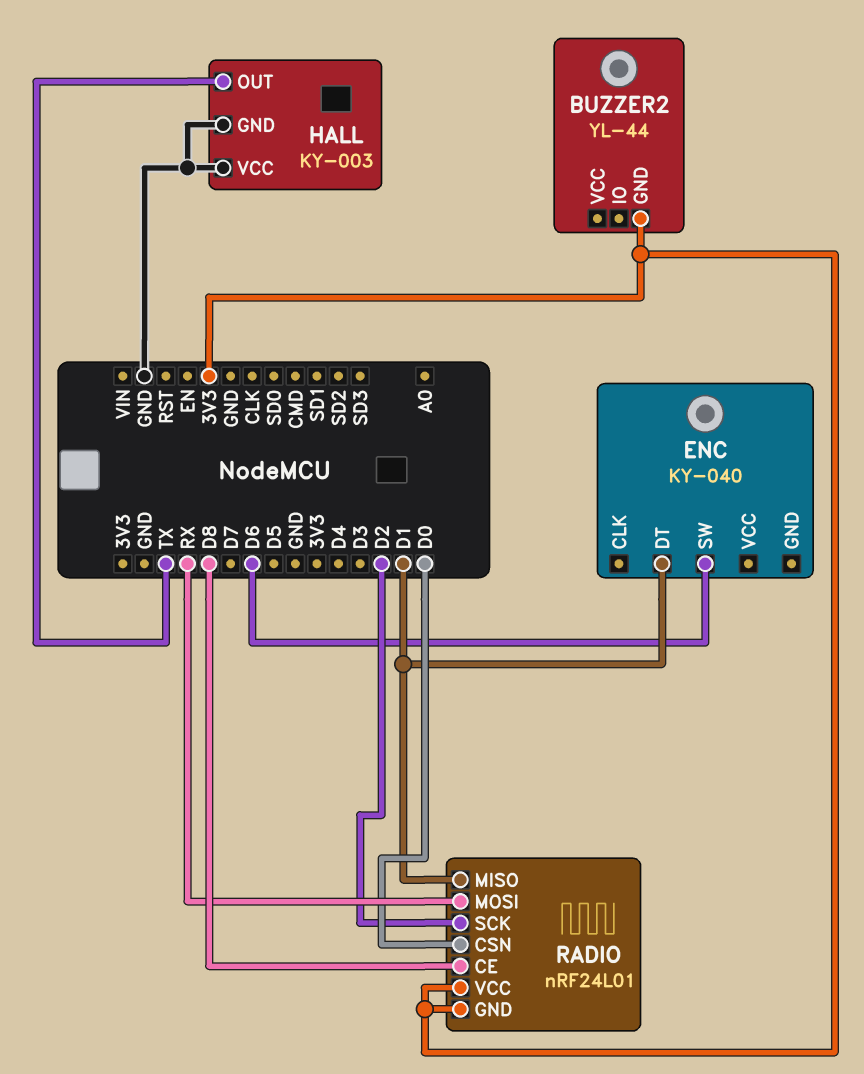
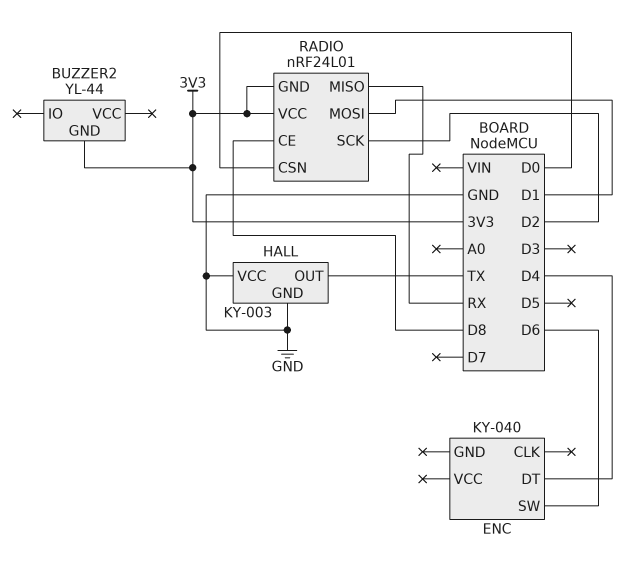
ENC pin DT: D1 -> D4
RADIO pin MISO: D1 -> RX
RADIO pin MOSI: RX -> D1

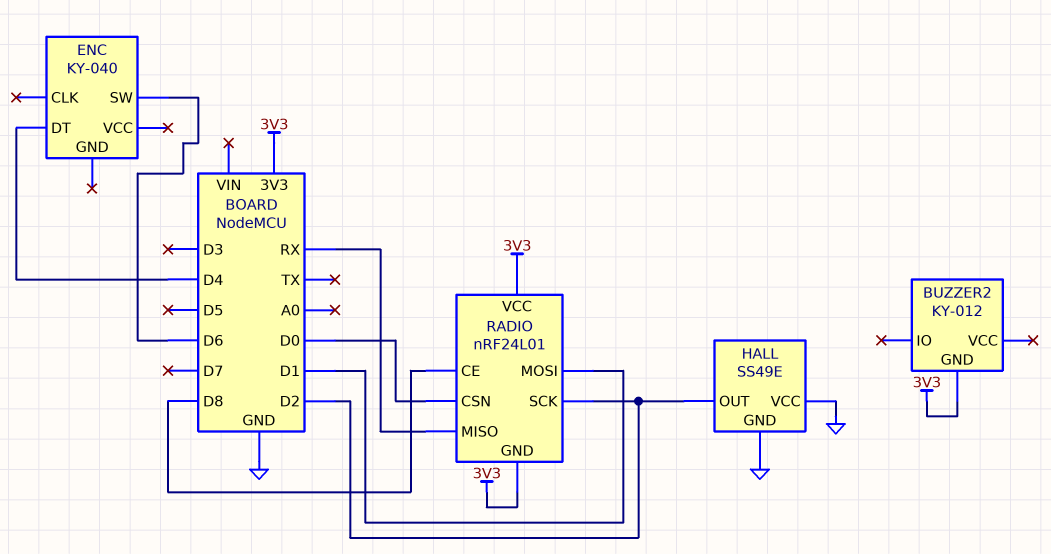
BUZZER2: YL-44 -> KY-012
HALL: KY-003 -> SS49E
HALL pin OUT: TX -> D2

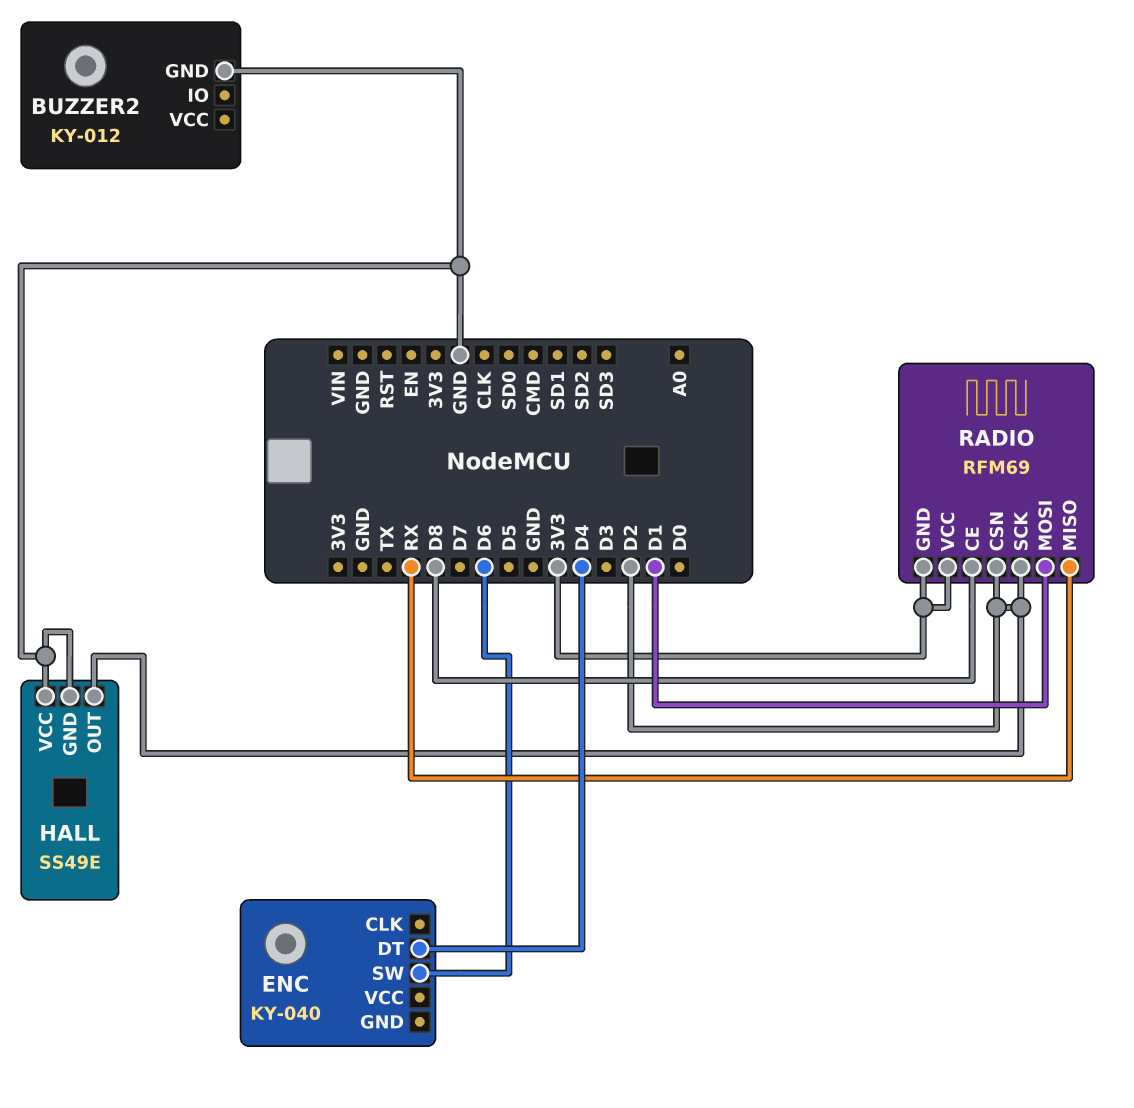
BUZZER2 pin GND: 3V3 -> GND
RADIO: nRF24L01 -> RFM69
RADIO pin CSN: D0 -> D2

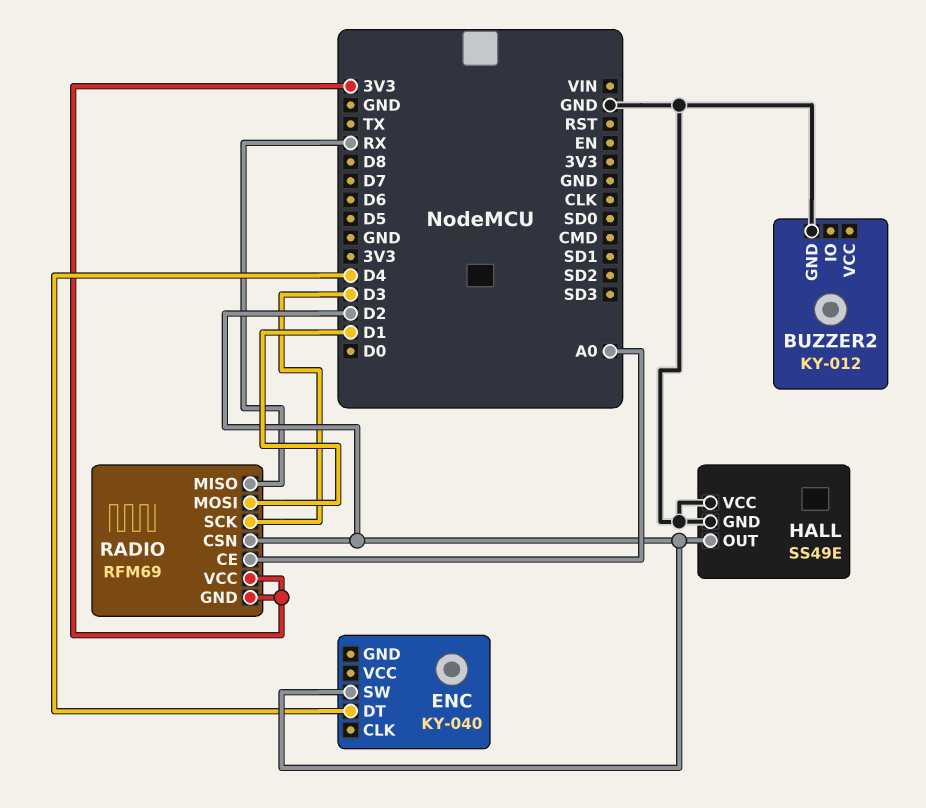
ENC pin SW: D6 -> D2
RADIO pin CE: D8 -> A0
RADIO pin SCK: D2 -> D3

